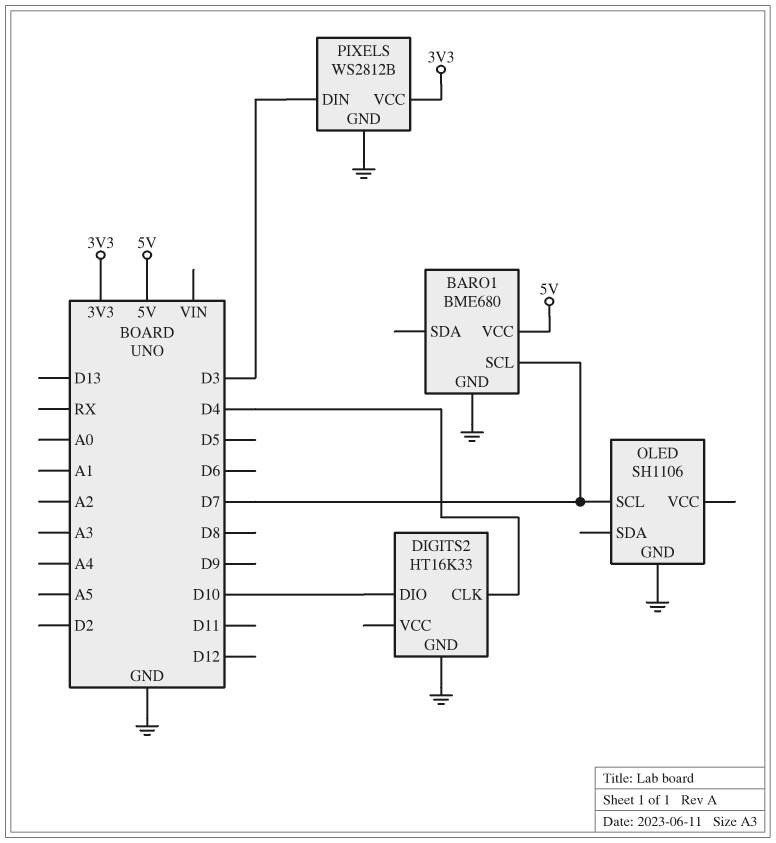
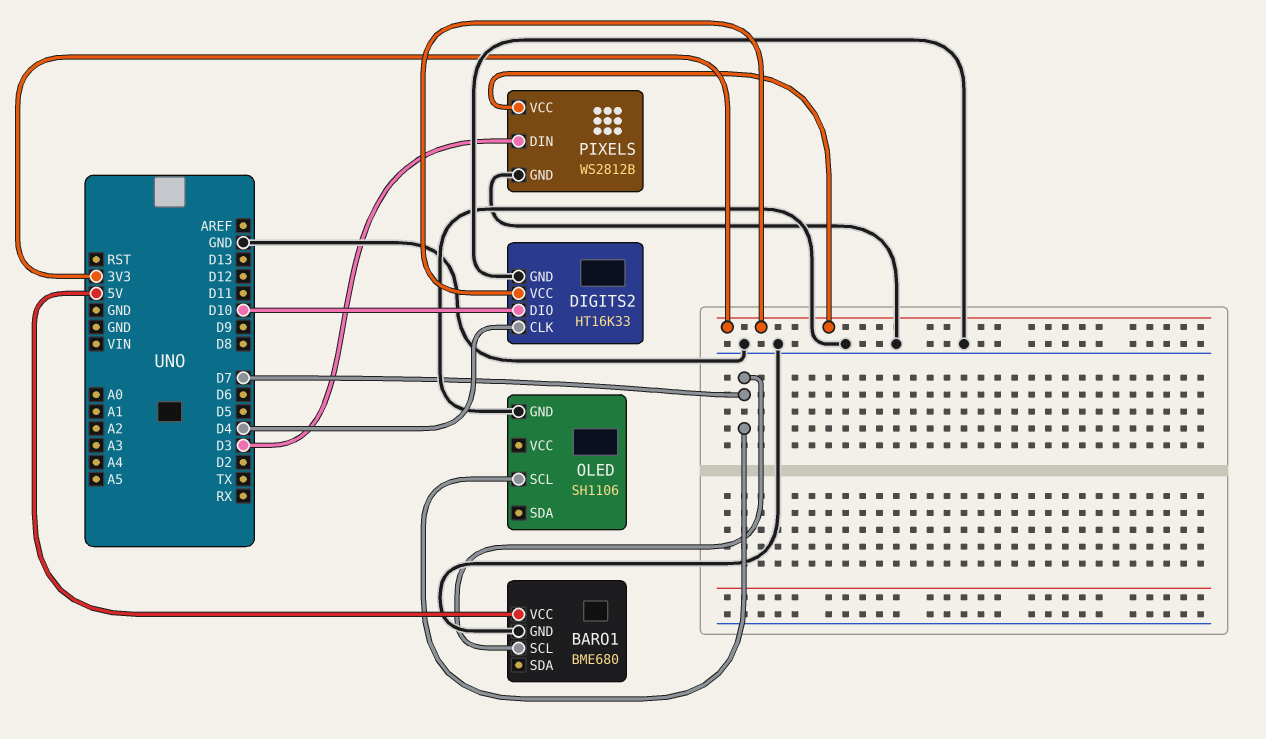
DIGITS2 pin VCC: none -> 3V3

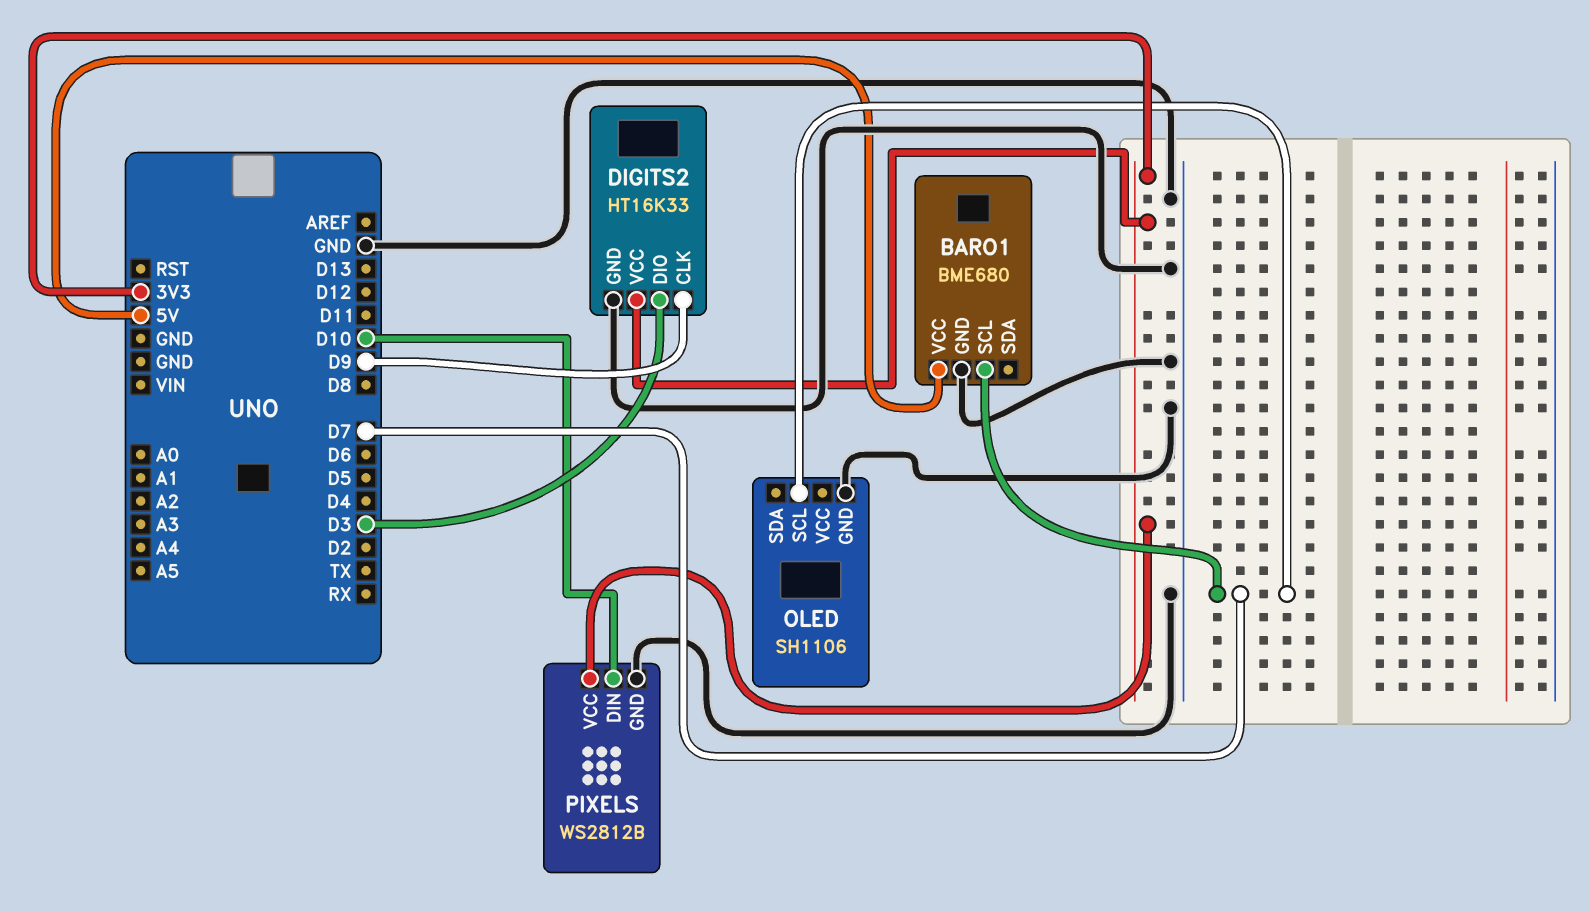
DIGITS2 pin CLK: D4 -> D9
DIGITS2 pin DIO: D10 -> D3
PIXELS pin DIN: D3 -> D10

